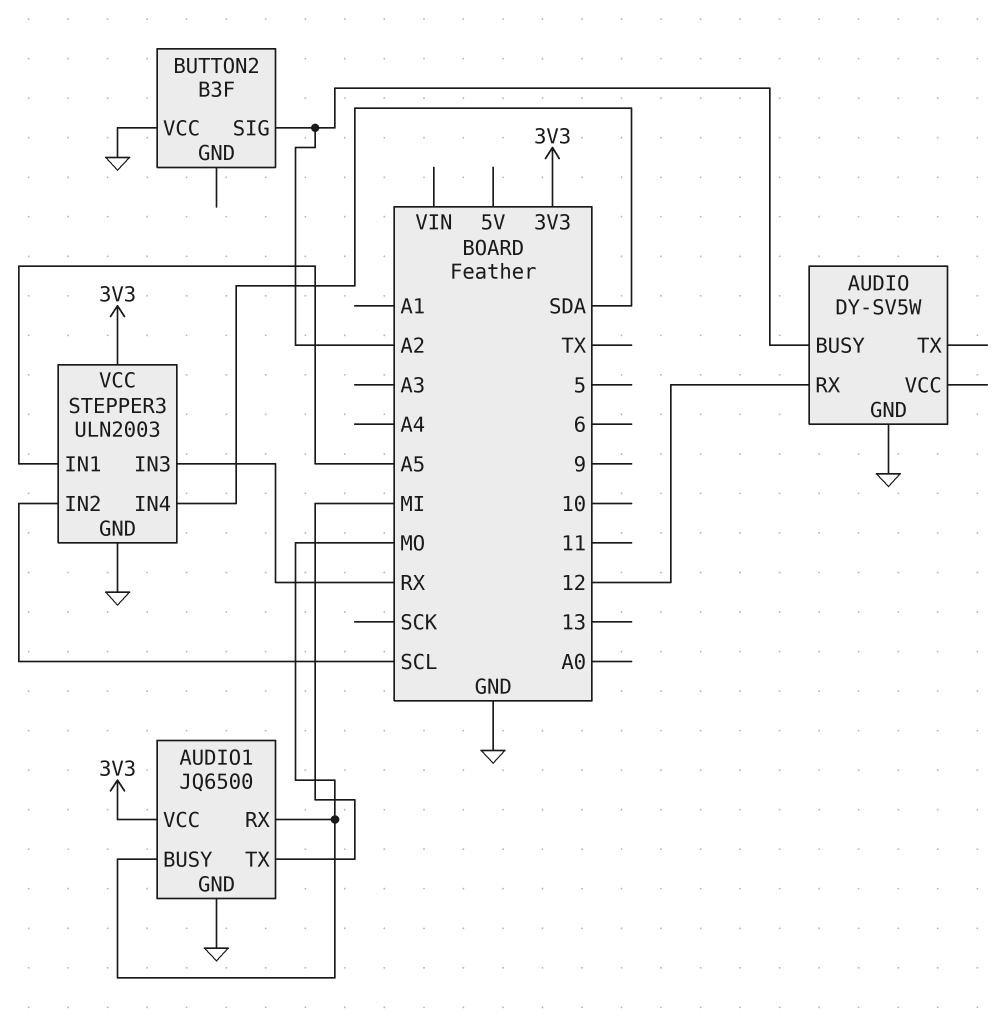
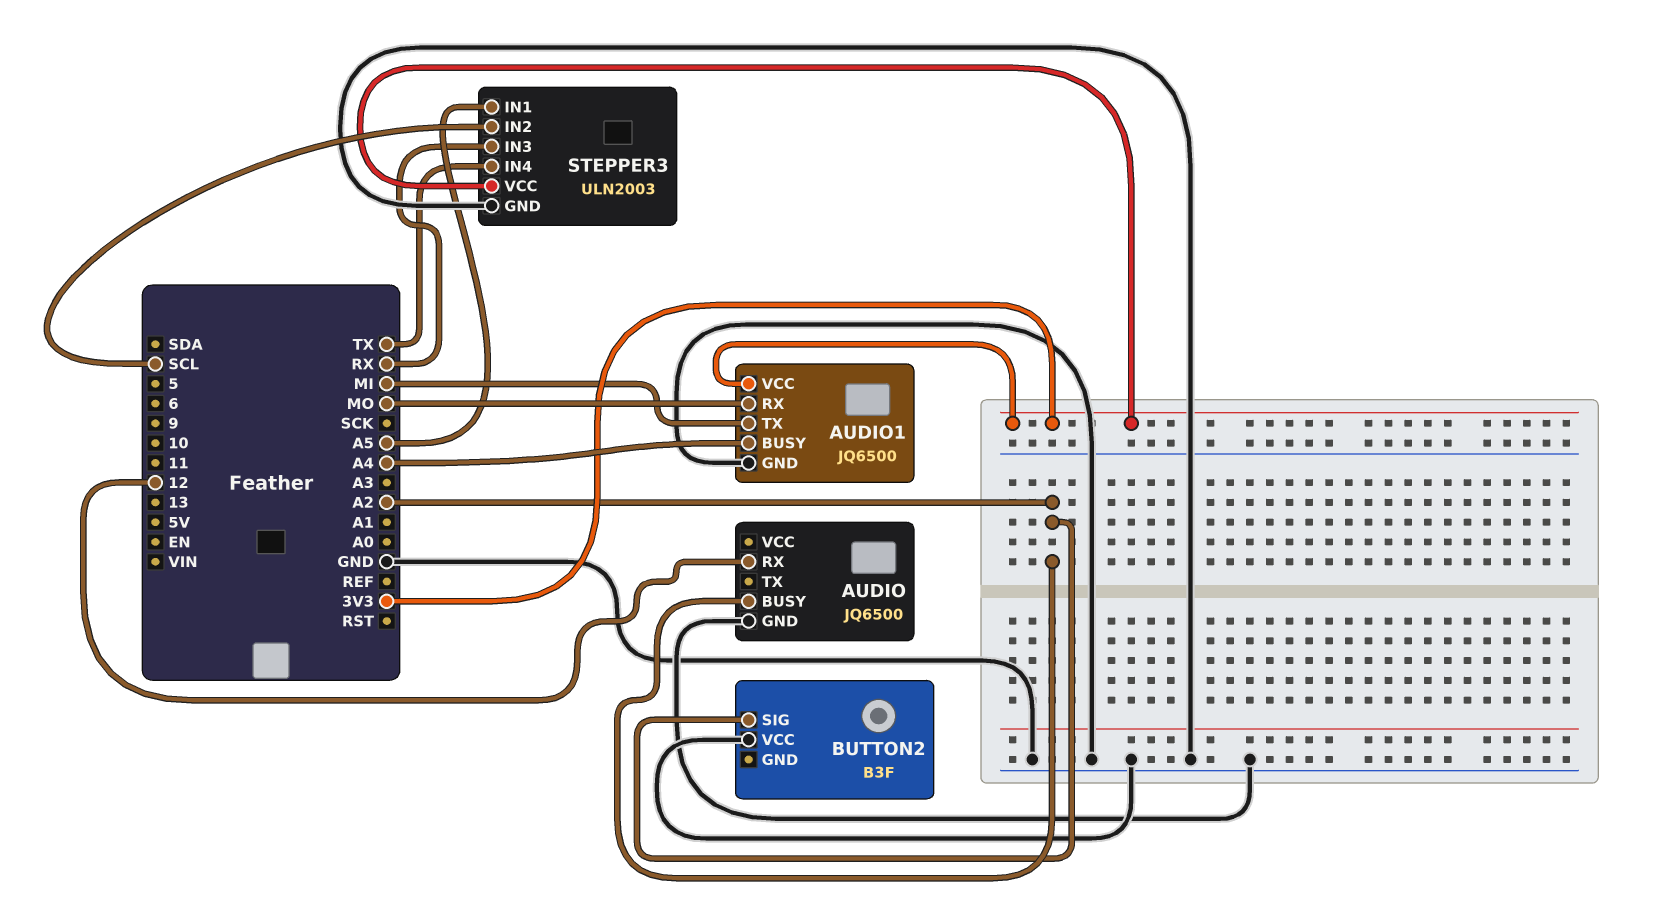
AUDIO: DY-SV5W -> JQ6500
AUDIO1 pin BUSY: MO -> A4
STEPPER3 pin IN4: SDA -> TX

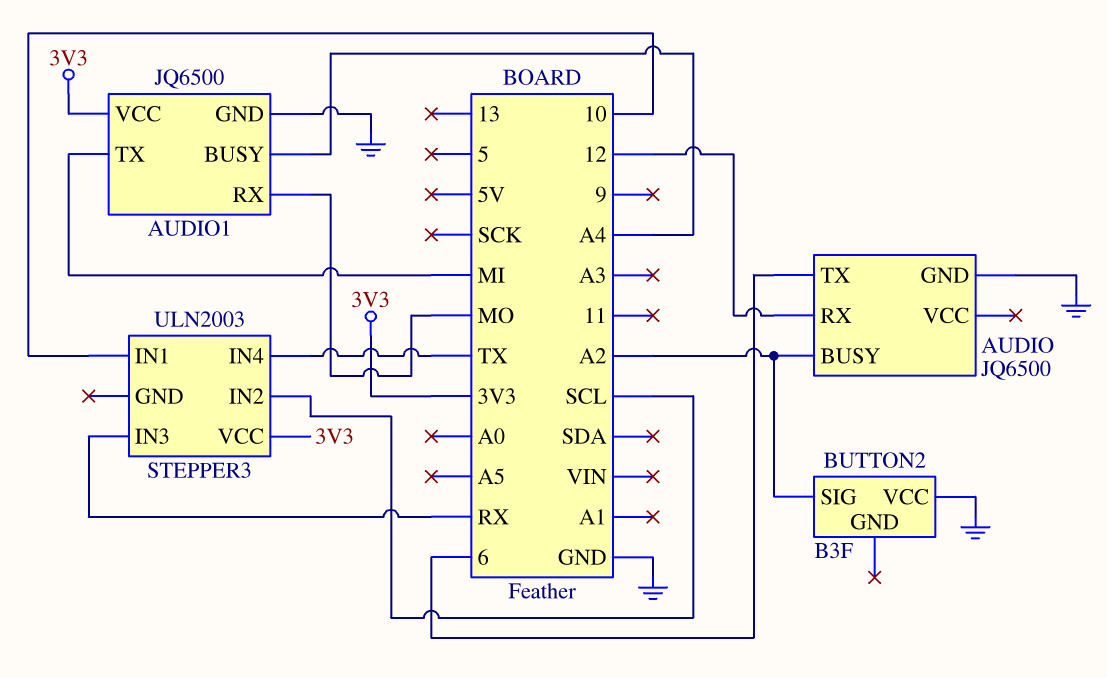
AUDIO pin TX: none -> 6
STEPPER3 pin GND: GND -> none
STEPPER3 pin IN1: A5 -> 10

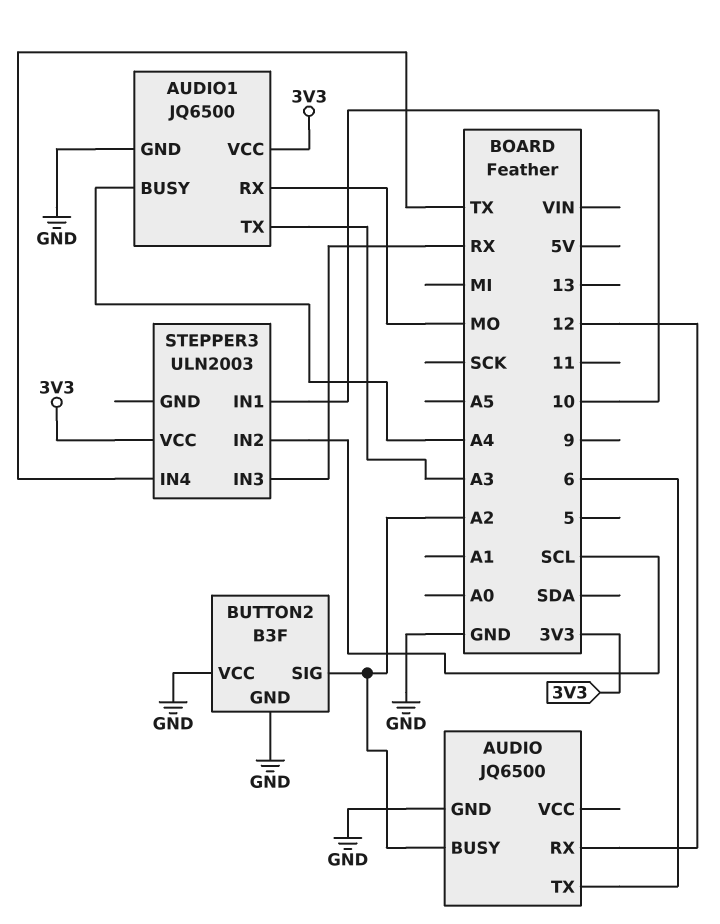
AUDIO1 pin TX: MI -> A3
BUTTON2 pin GND: none -> GND

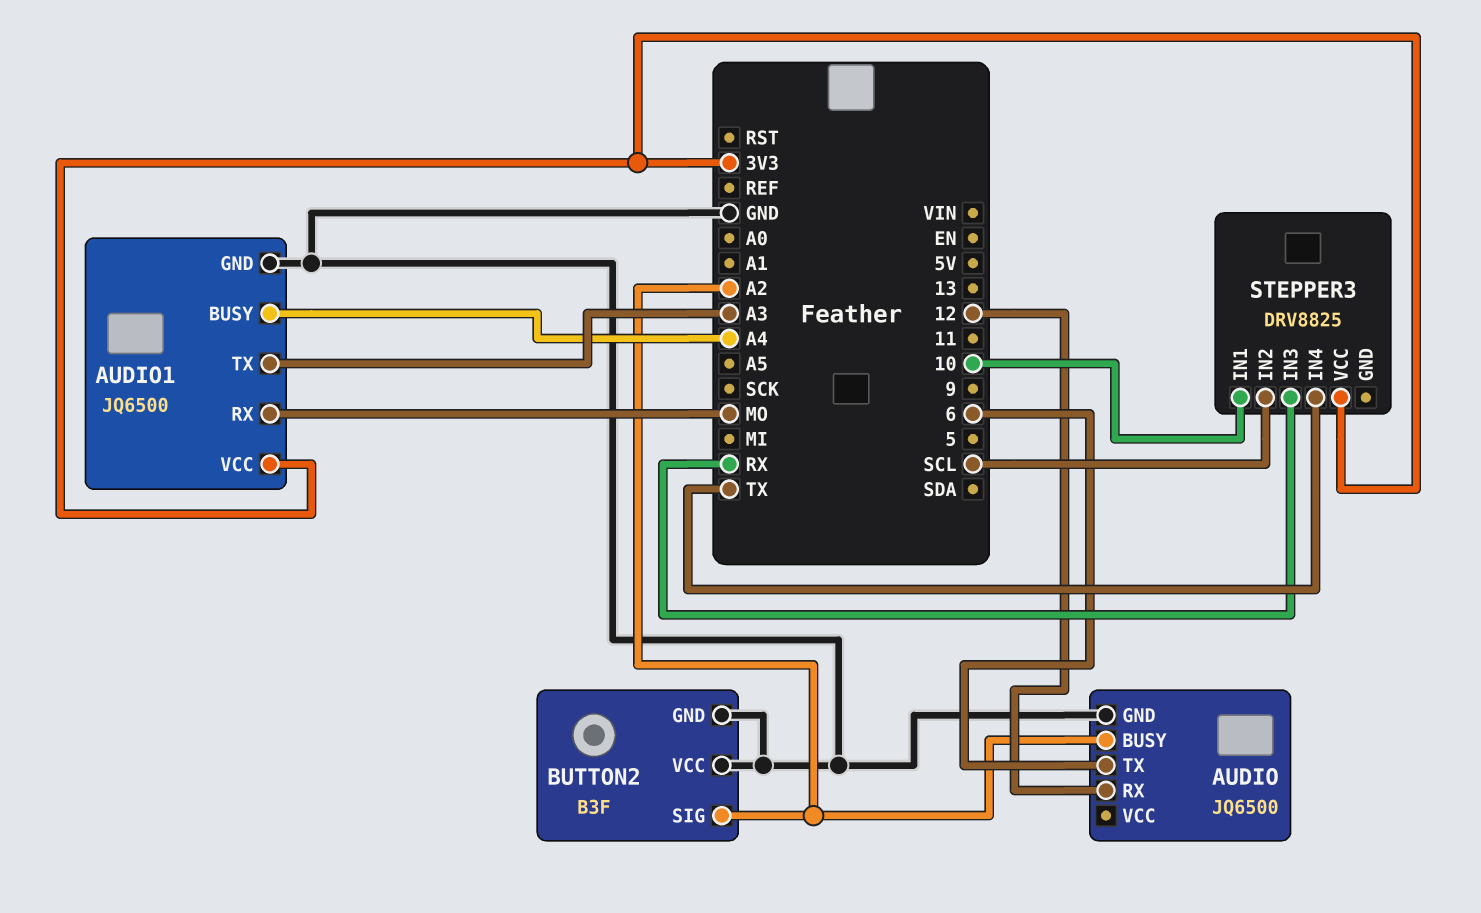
STEPPER3: ULN2003 -> DRV8825

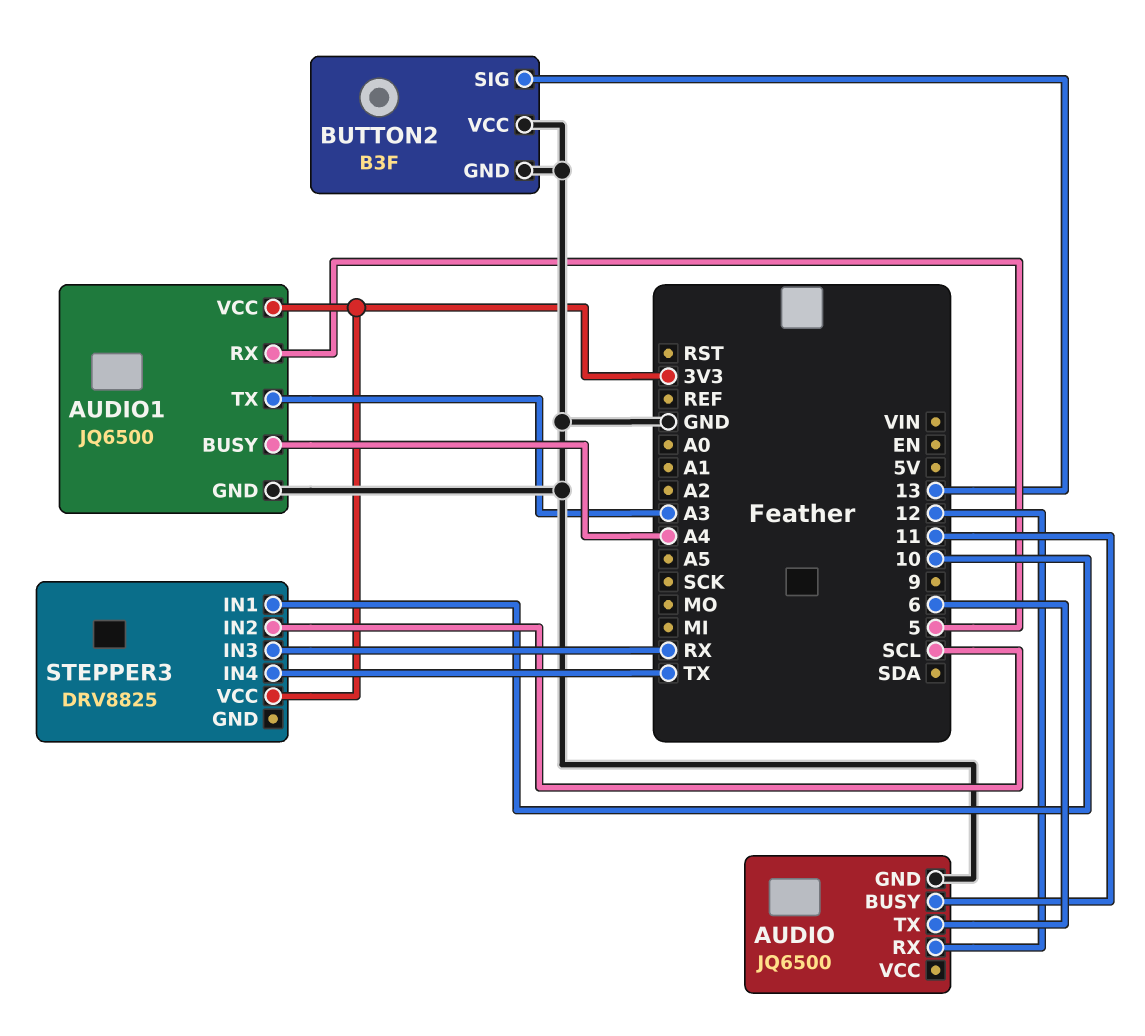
AUDIO pin BUSY: A2 -> 11
AUDIO1 pin RX: MO -> 5
BUTTON2 pin SIG: A2 -> 13

